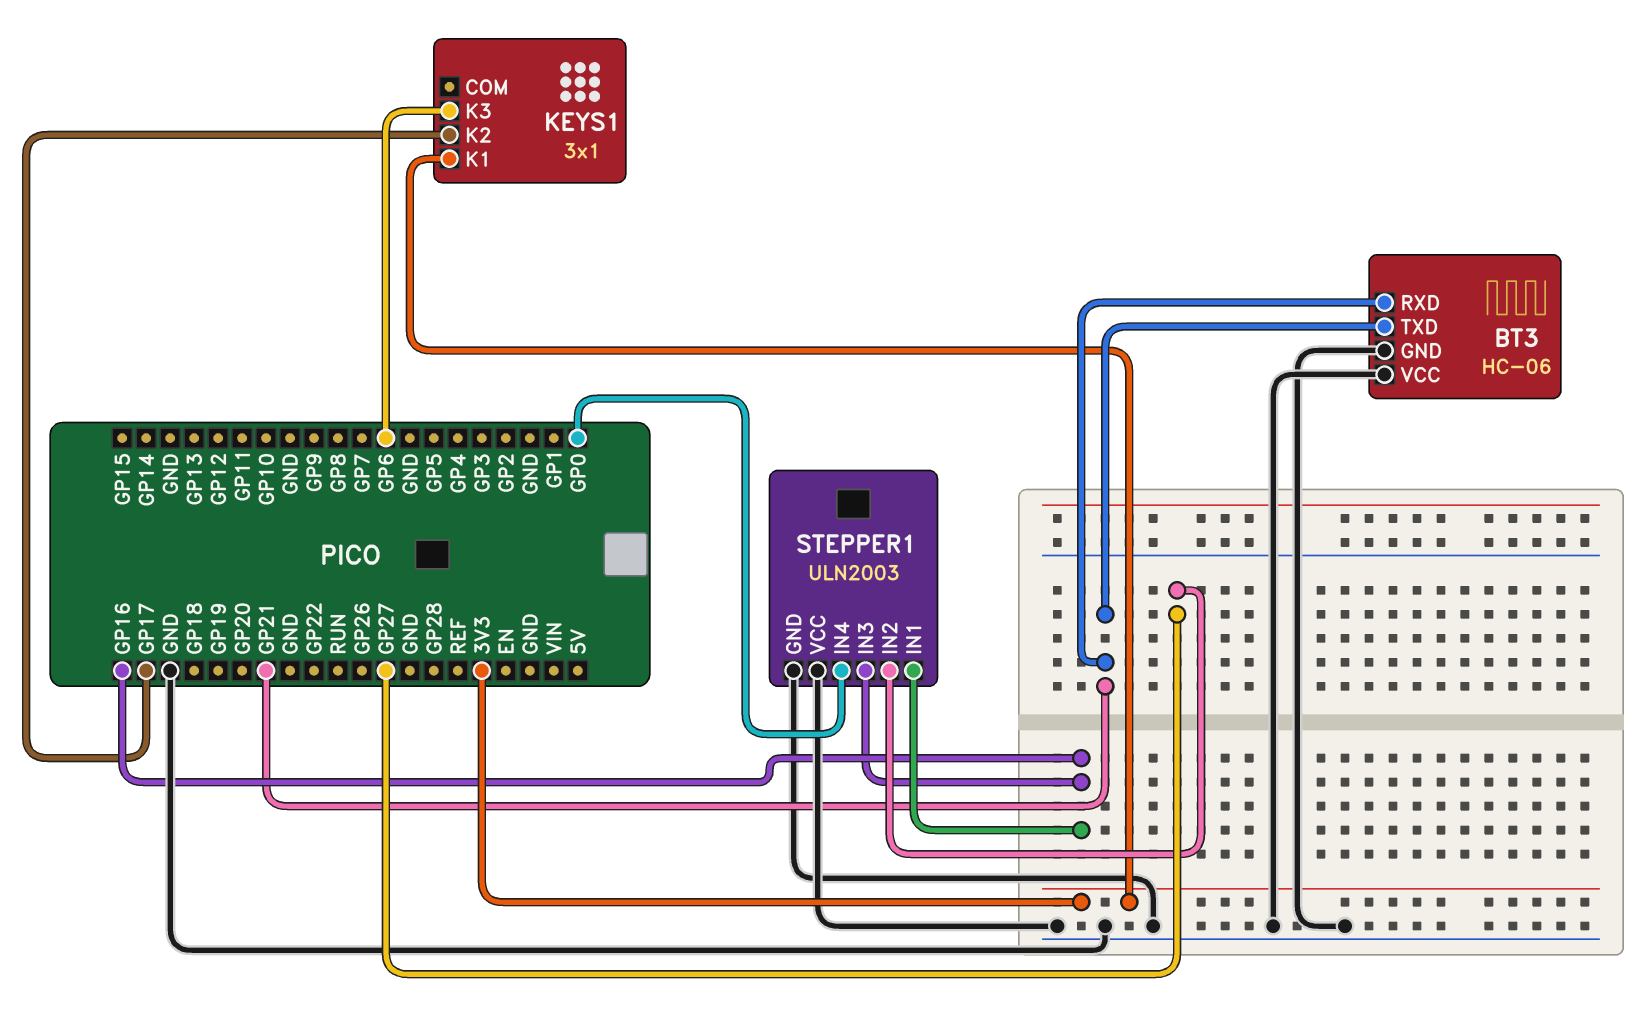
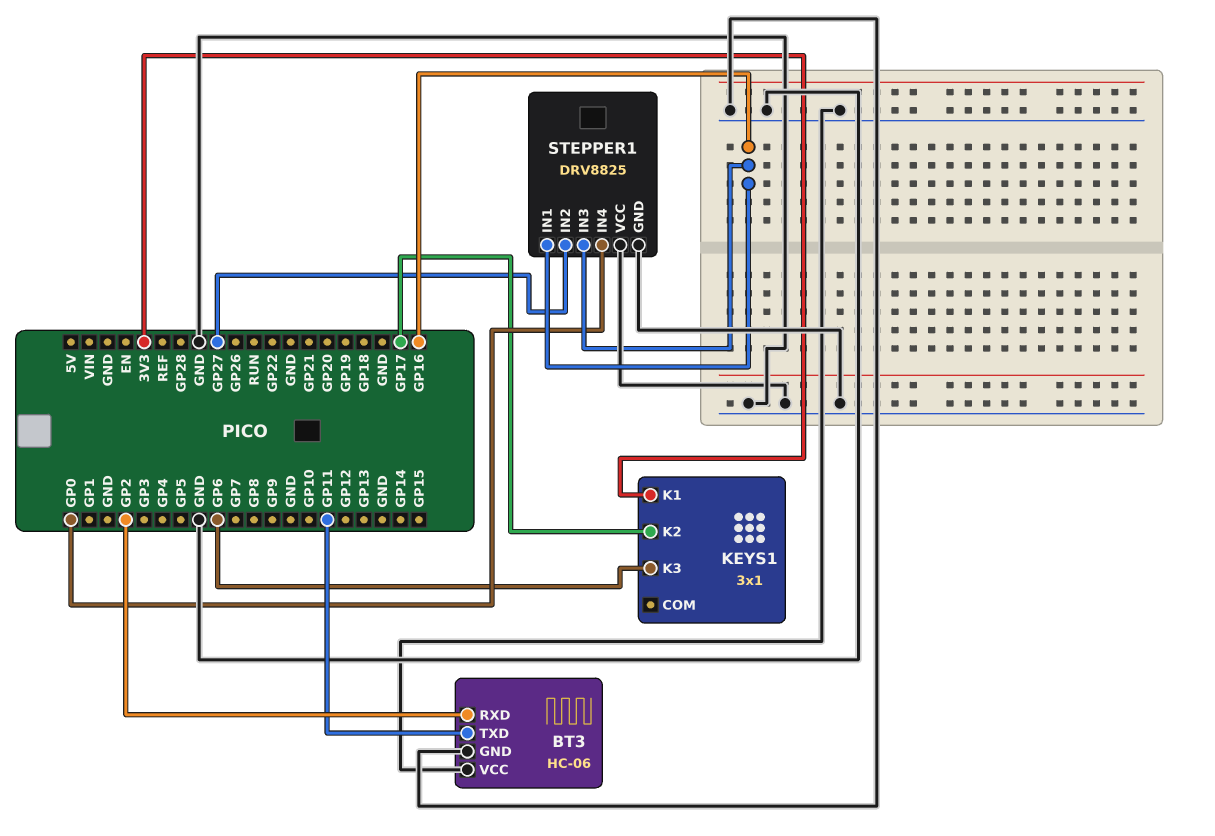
BT3 pin RXD: GP21 -> GP2
BT3 pin TXD: GP21 -> GP11
STEPPER1: ULN2003 -> DRV8825

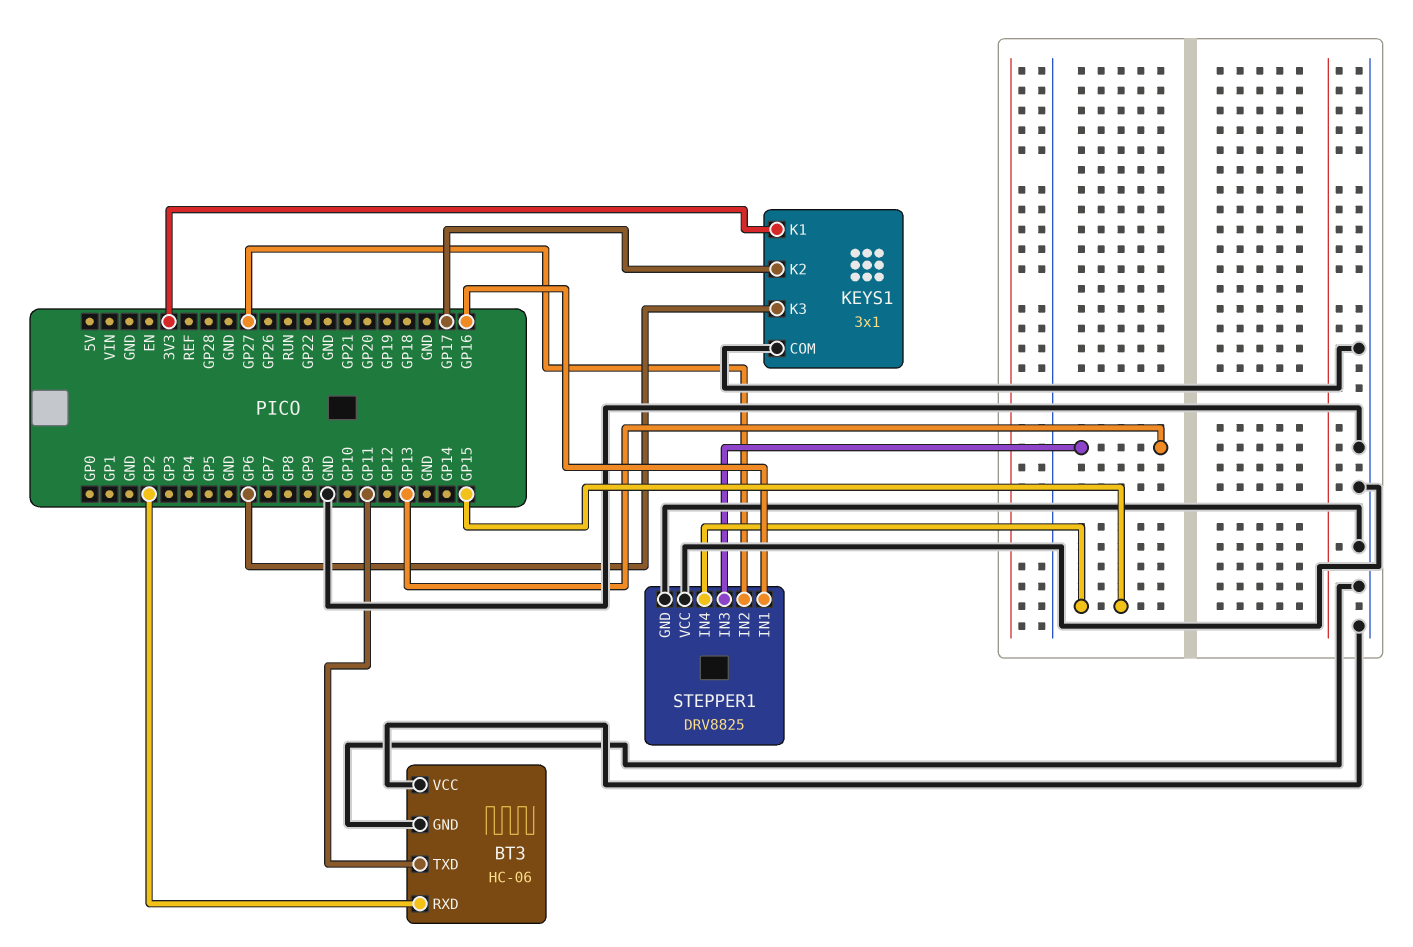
KEYS1 pin COM: none -> GND
STEPPER1 pin IN3: GP16 -> GP13
STEPPER1 pin IN4: GP0 -> GP15

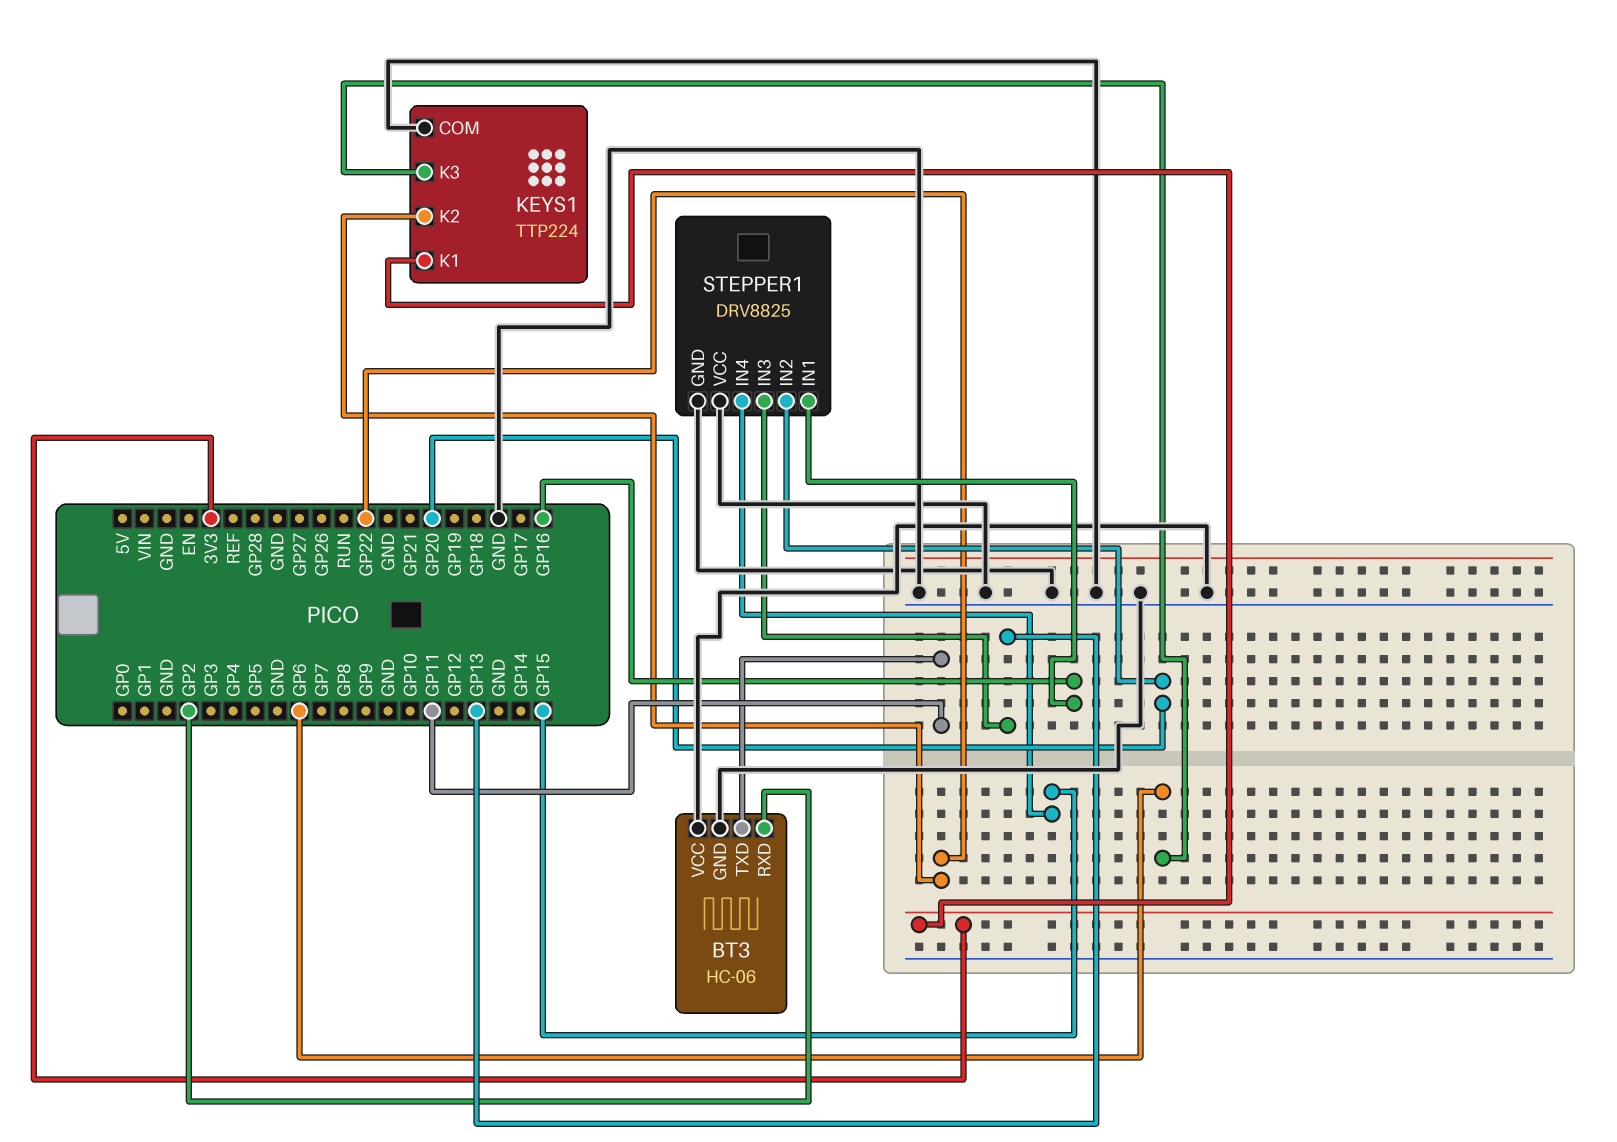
KEYS1: 3x1 -> TTP224
KEYS1 pin K2: GP17 -> GP22
STEPPER1 pin IN2: GP27 -> GP20

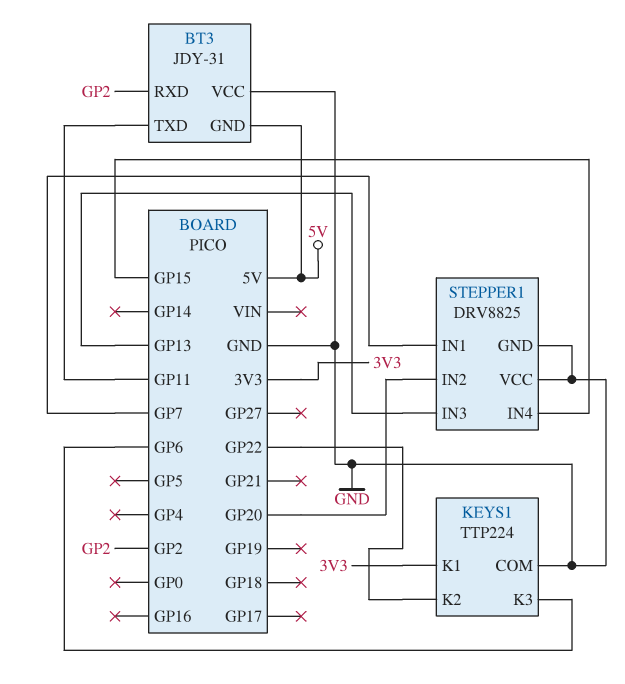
BT3: HC-06 -> JDY-31
BT3 pin GND: GND -> 5V
STEPPER1 pin IN1: GP16 -> GP7

